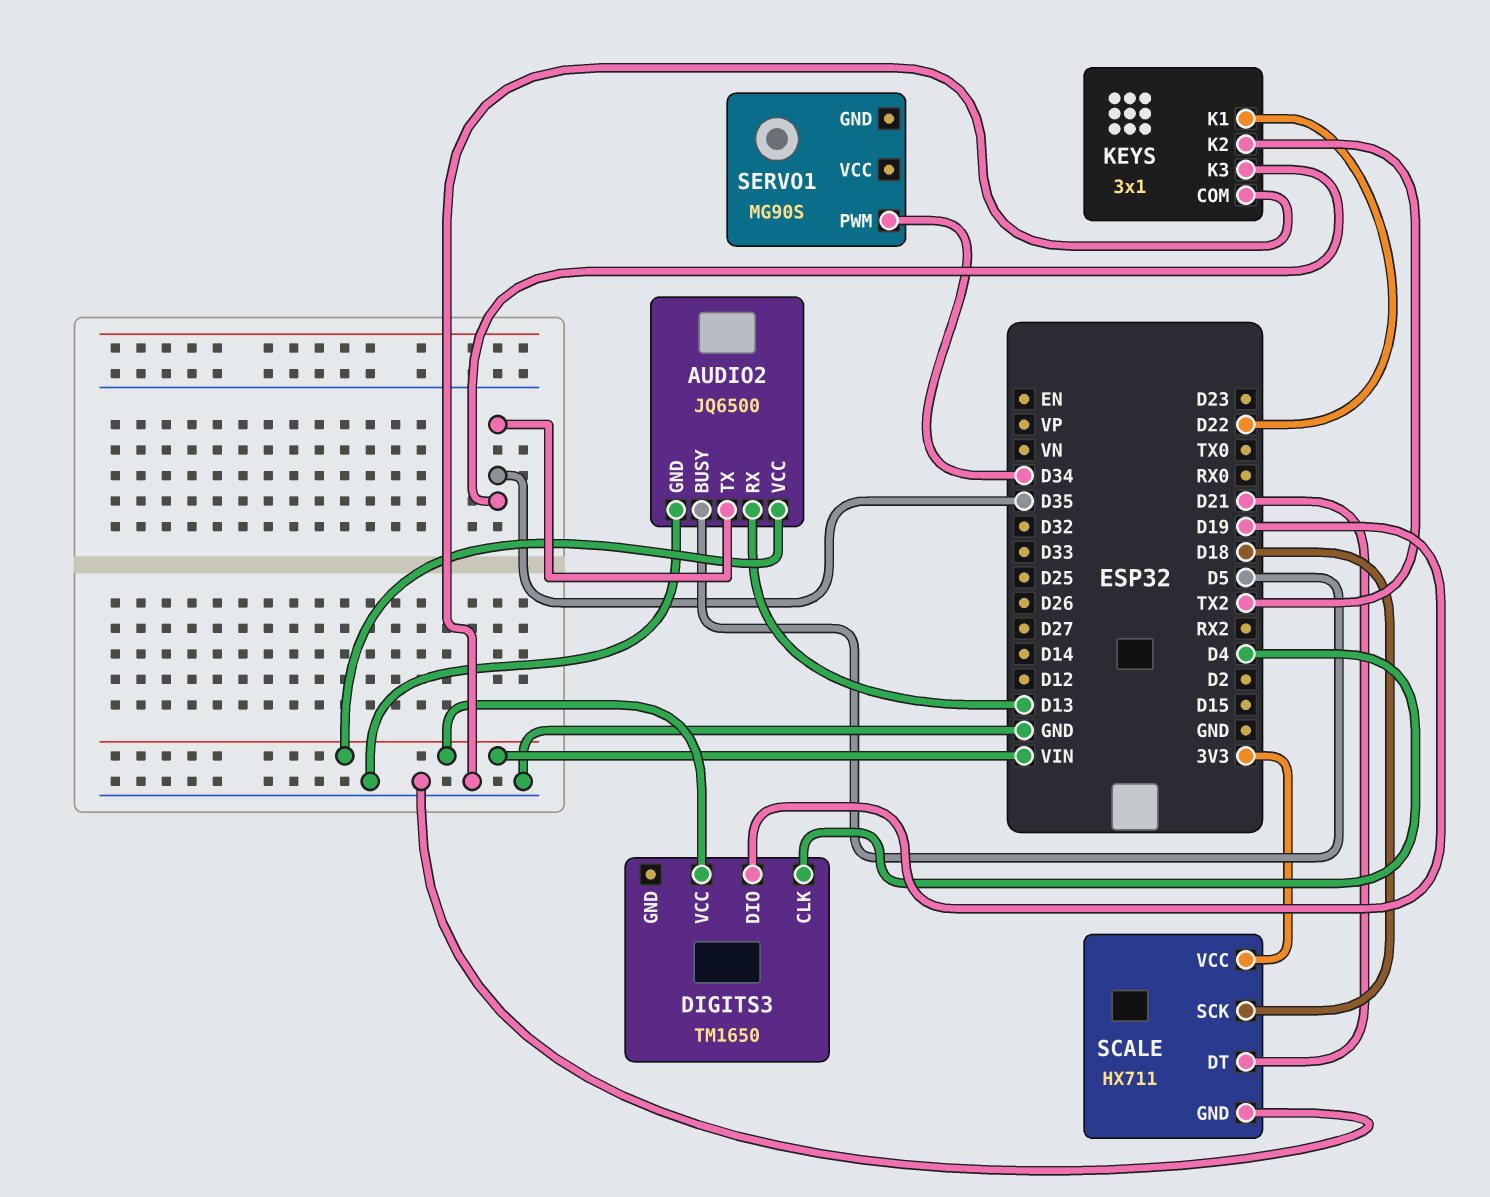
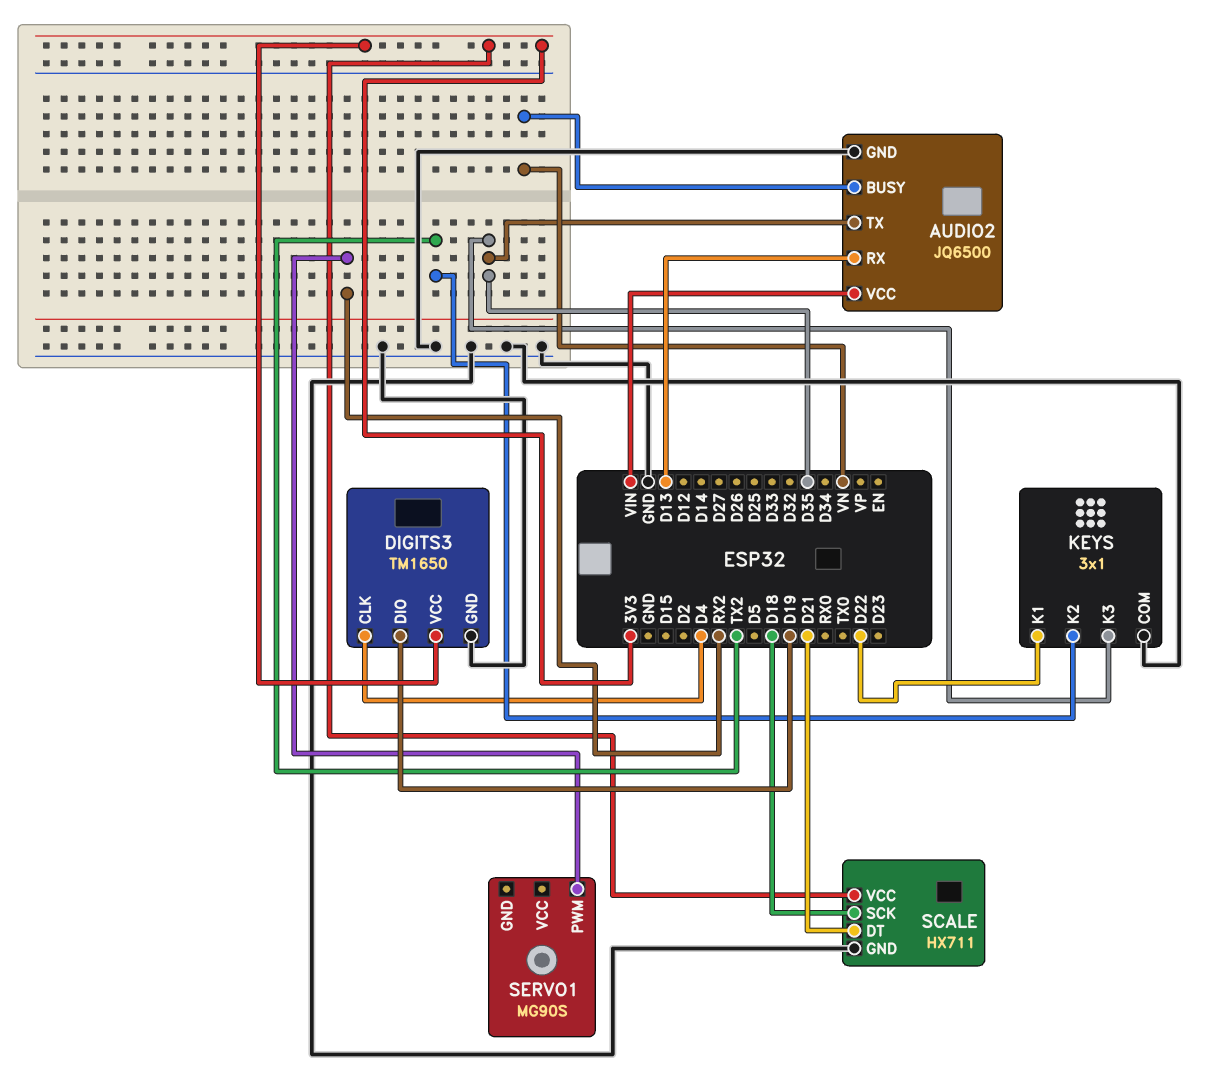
AUDIO2 pin BUSY: D5 -> VN
DIGITS3 pin GND: none -> GND
DIGITS3 pin VCC: VIN -> 3V3
SERVO1 pin PWM: D34 -> RX2

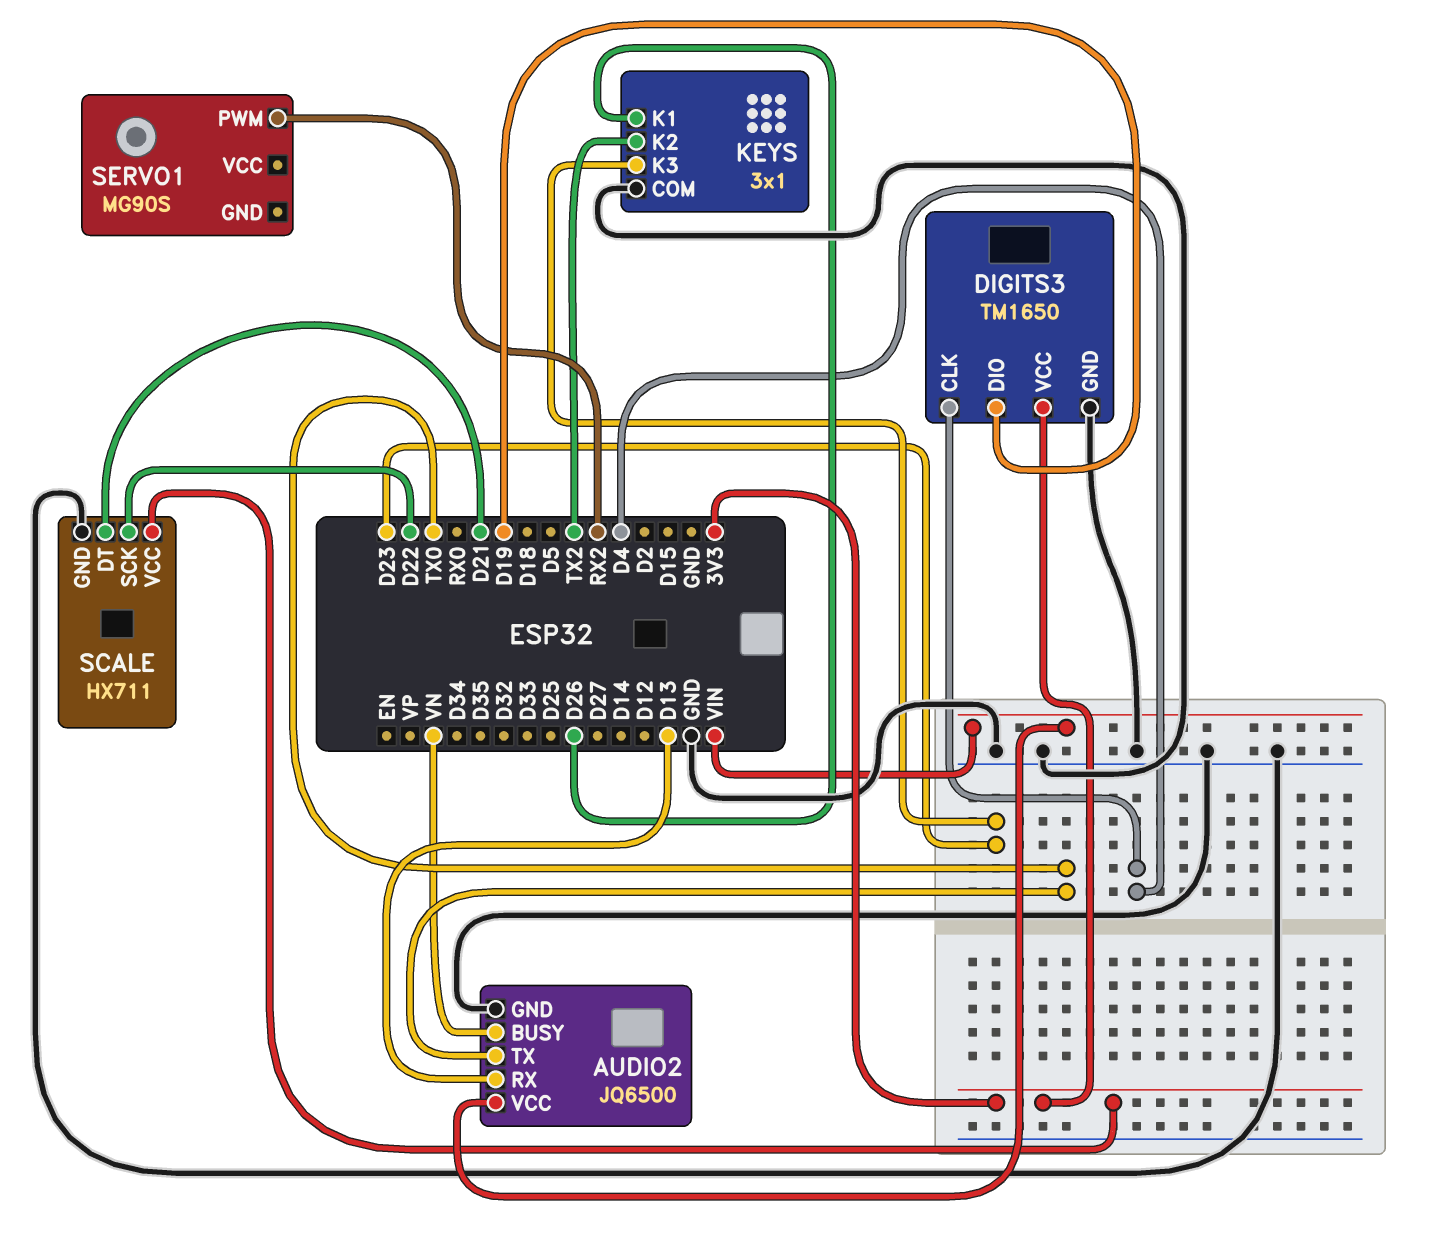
AUDIO2 pin TX: D35 -> TX0
KEYS pin K1: D22 -> D26
KEYS pin K3: D35 -> D23
SCALE pin SCK: D18 -> D22

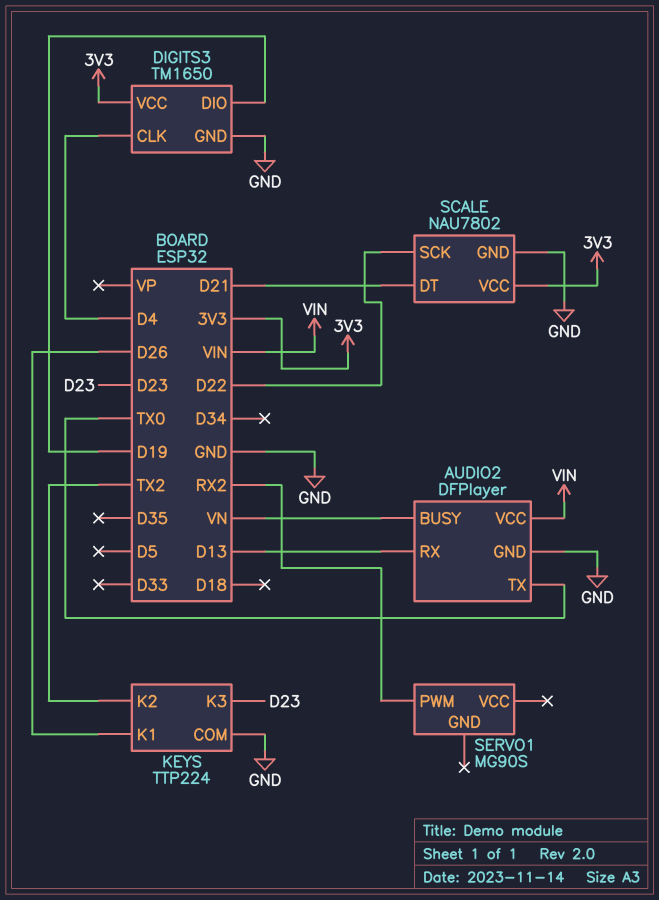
AUDIO2: JQ6500 -> DFPlayer
KEYS: 3x1 -> TTP224
SCALE: HX711 -> NAU7802

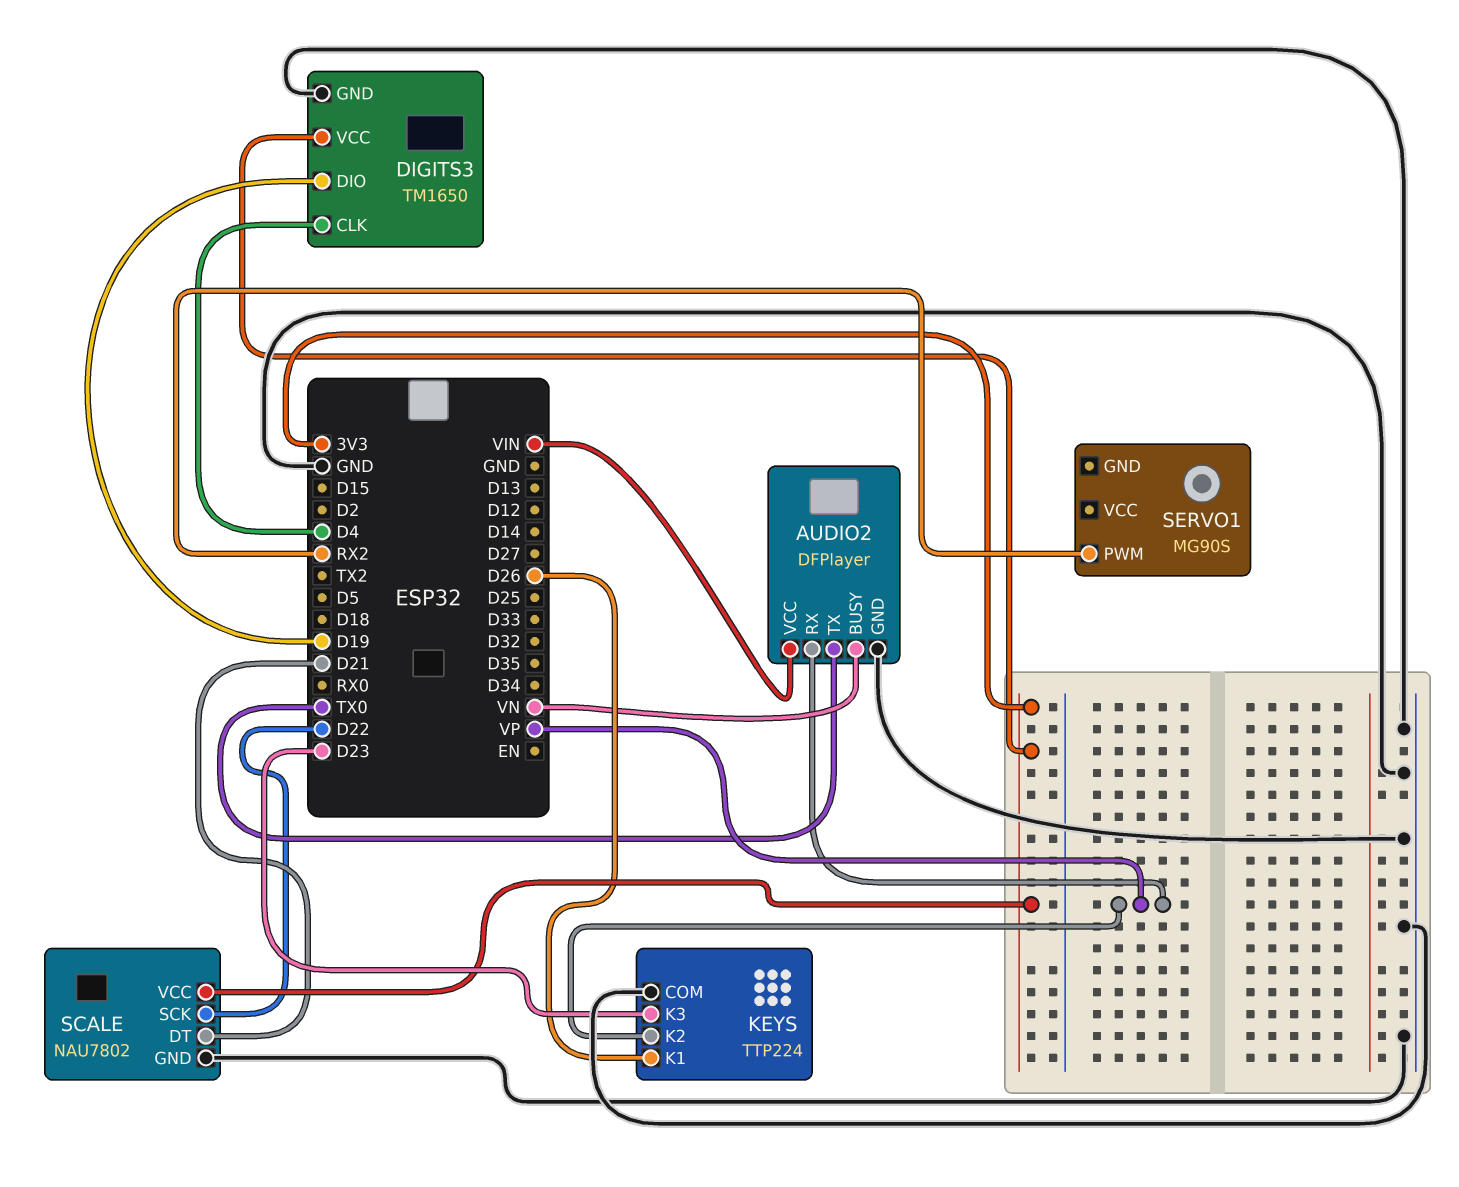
AUDIO2 pin RX: D13 -> VP
KEYS pin K2: TX2 -> VP

